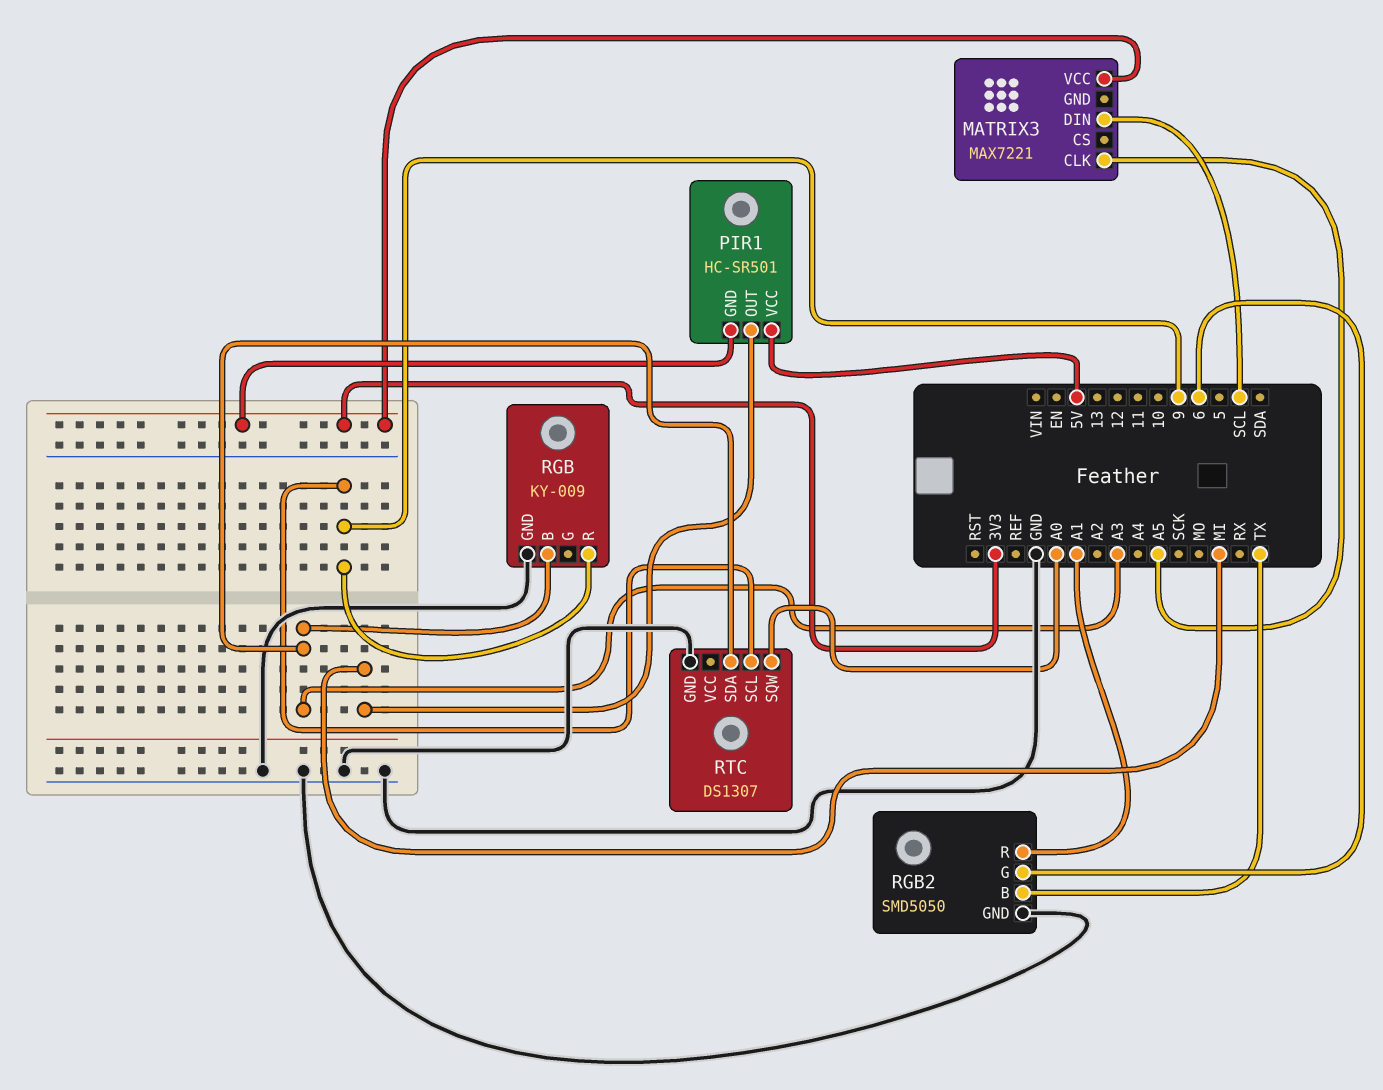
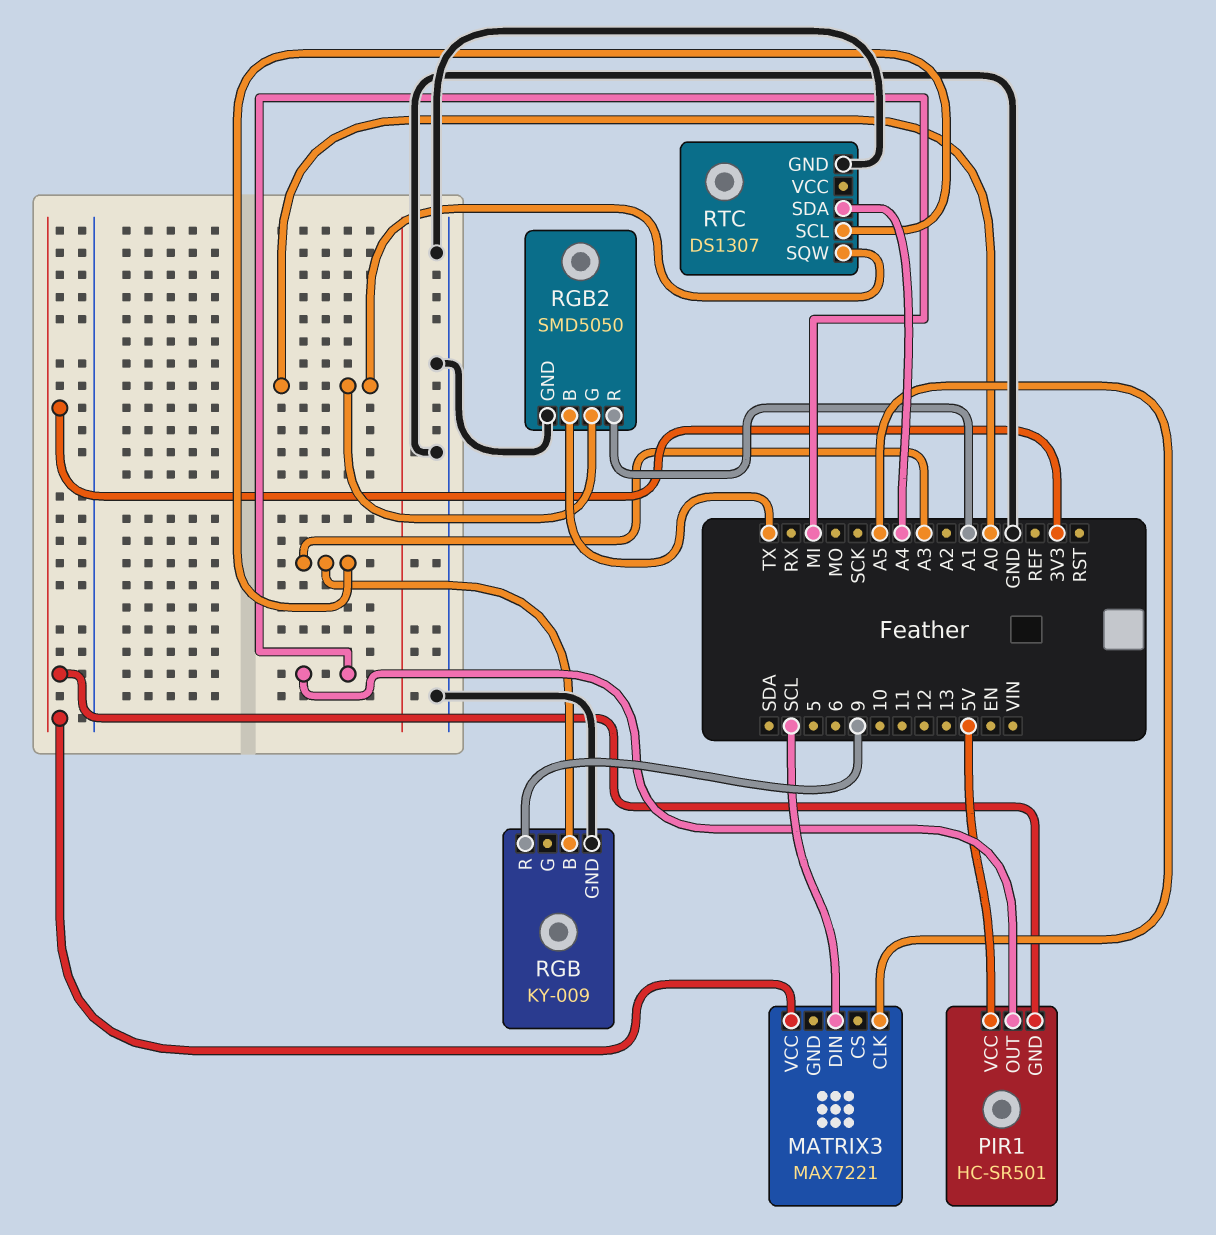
RGB2 pin G: 6 -> A0
RTC pin SCL: 9 -> A3
RTC pin SDA: A3 -> A4

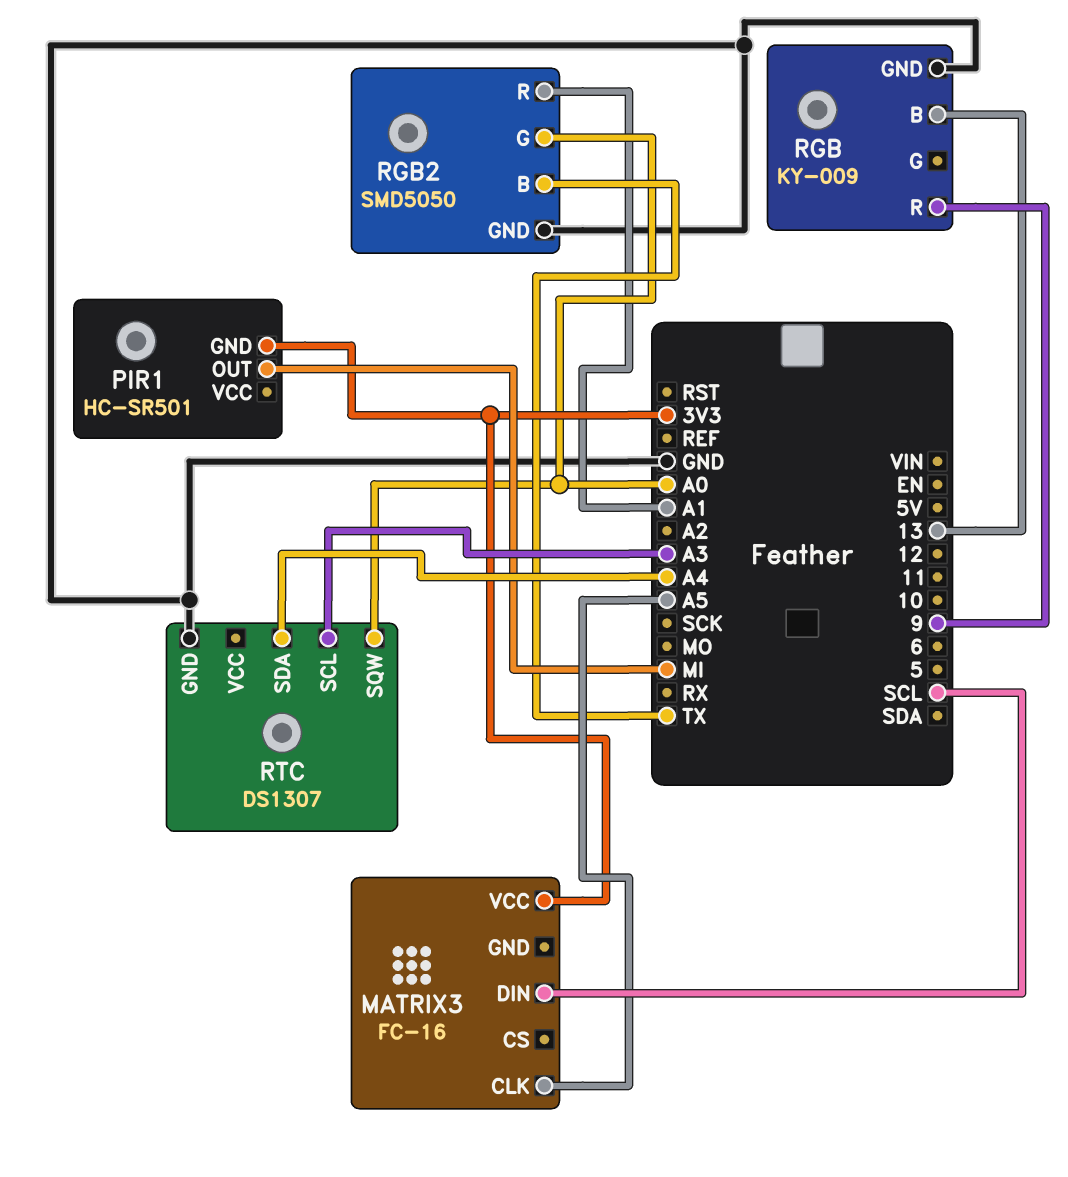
MATRIX3: MAX7221 -> FC-16
PIR1 pin VCC: 5V -> none
RGB pin B: A3 -> 13

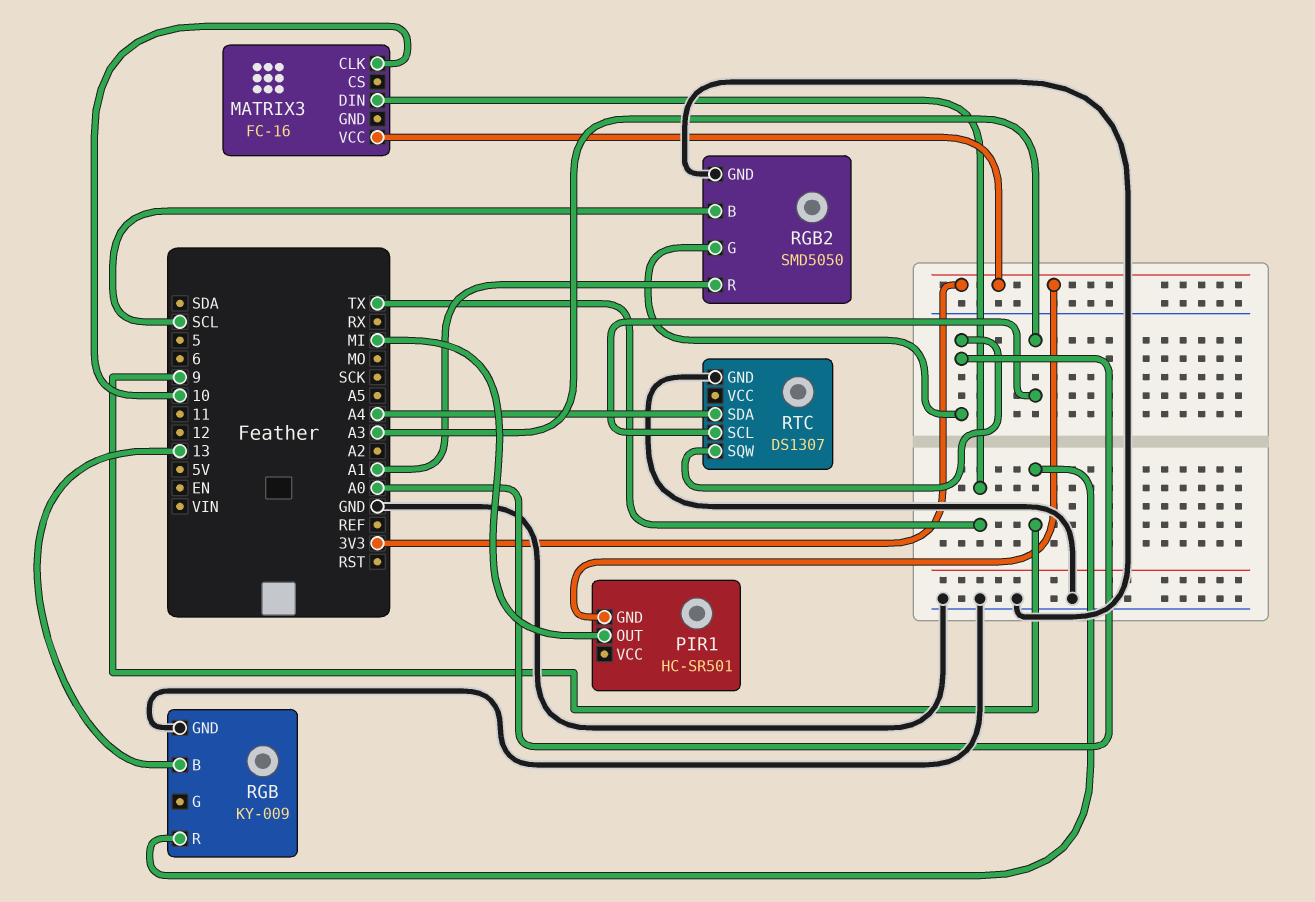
MATRIX3 pin CLK: A5 -> 10
MATRIX3 pin DIN: SCL -> TX
RGB2 pin B: TX -> SCL

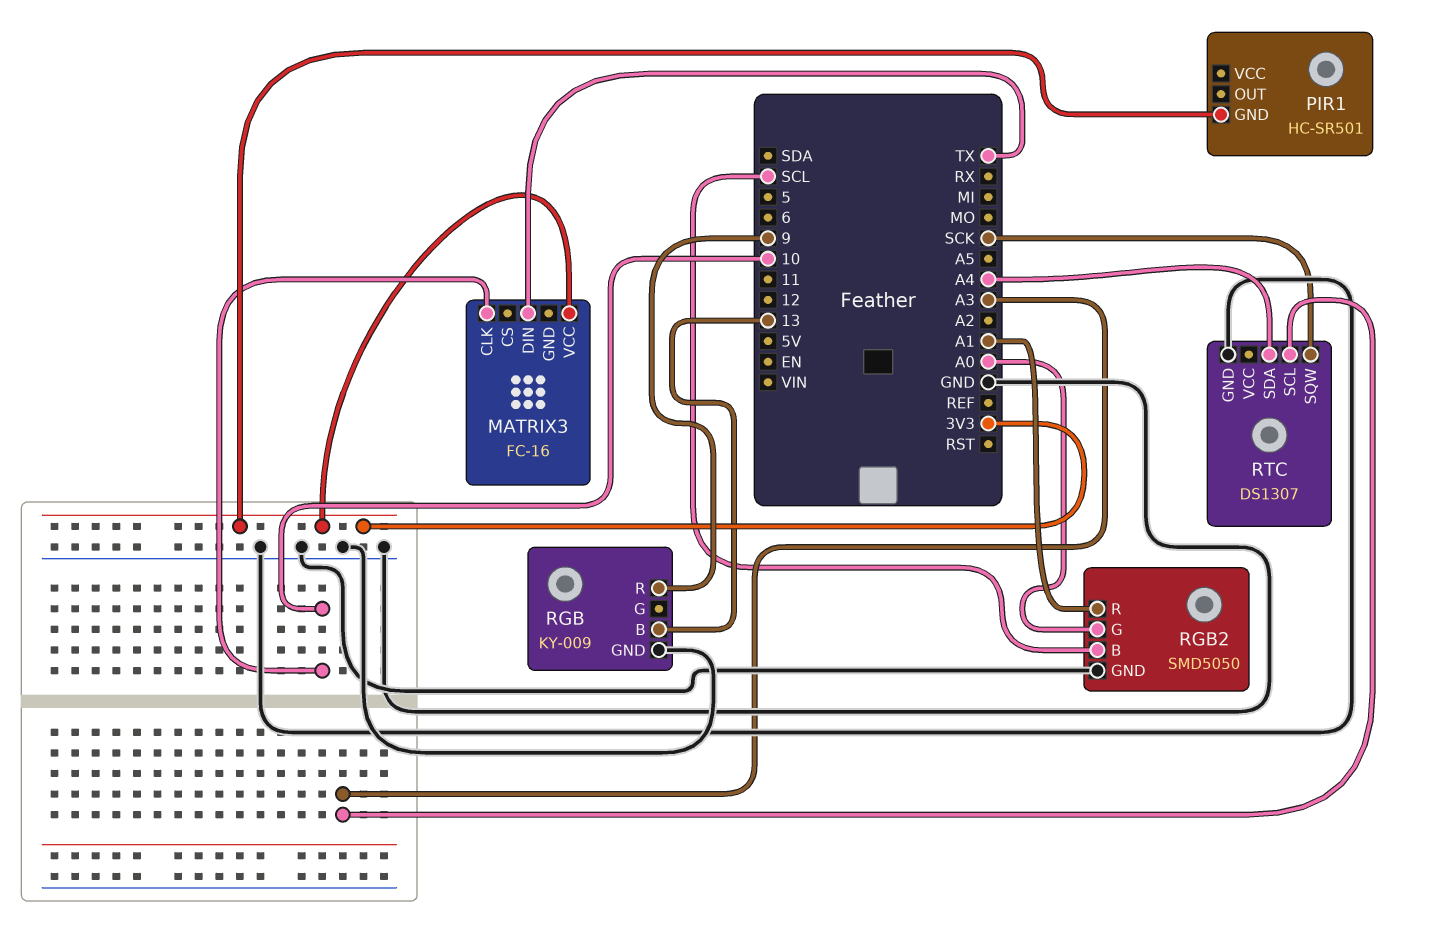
PIR1 pin OUT: MI -> none
RTC pin SQW: A0 -> SCK

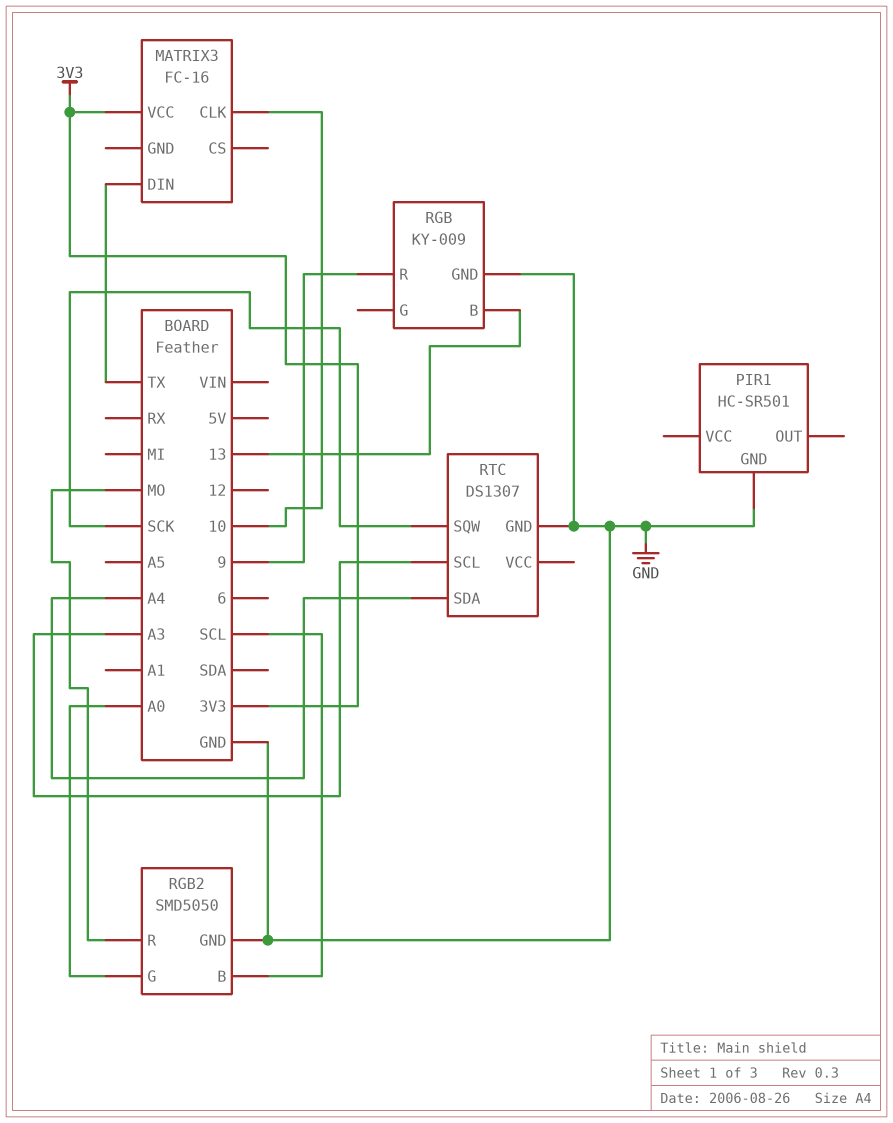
PIR1 pin GND: 3V3 -> GND
RGB2 pin R: A1 -> MO

